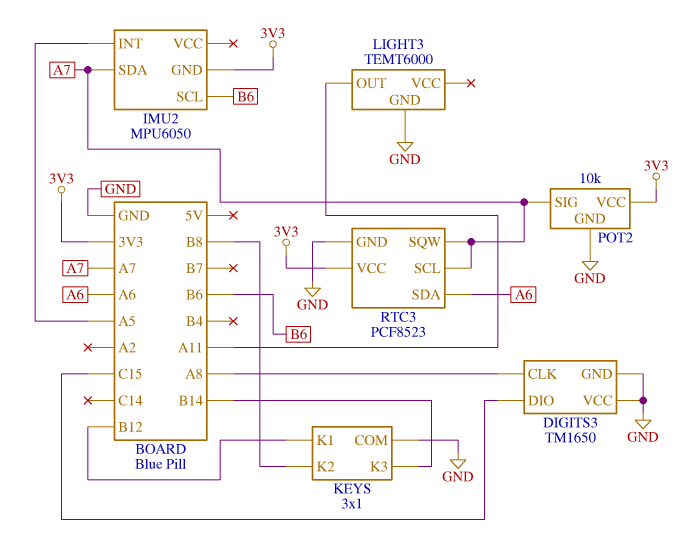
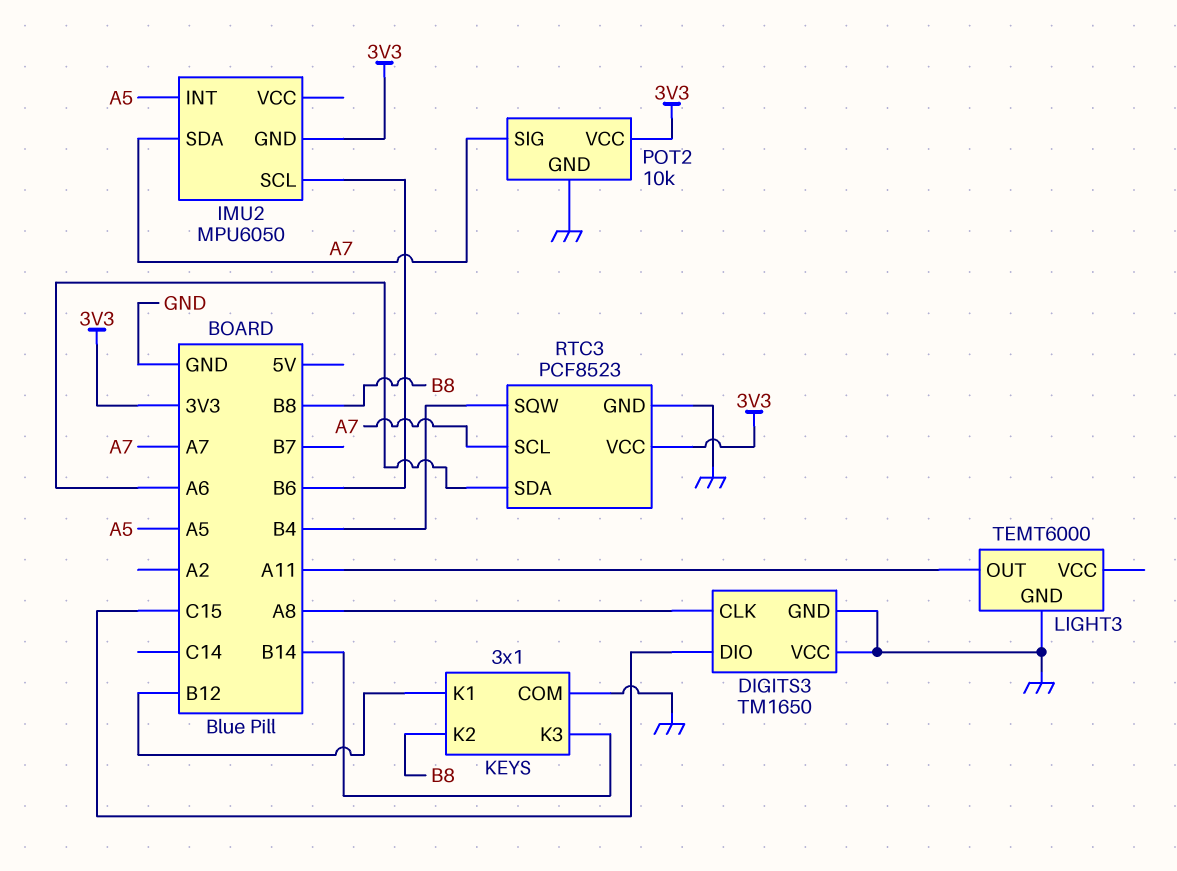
RTC3 pin SQW: A7 -> B4

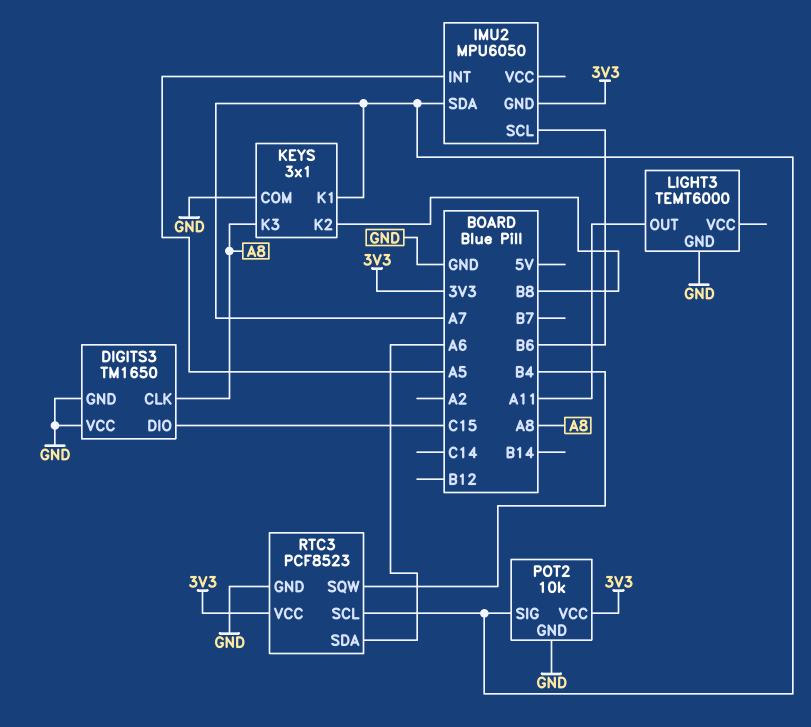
KEYS pin K1: B12 -> A7
KEYS pin K3: B14 -> A8

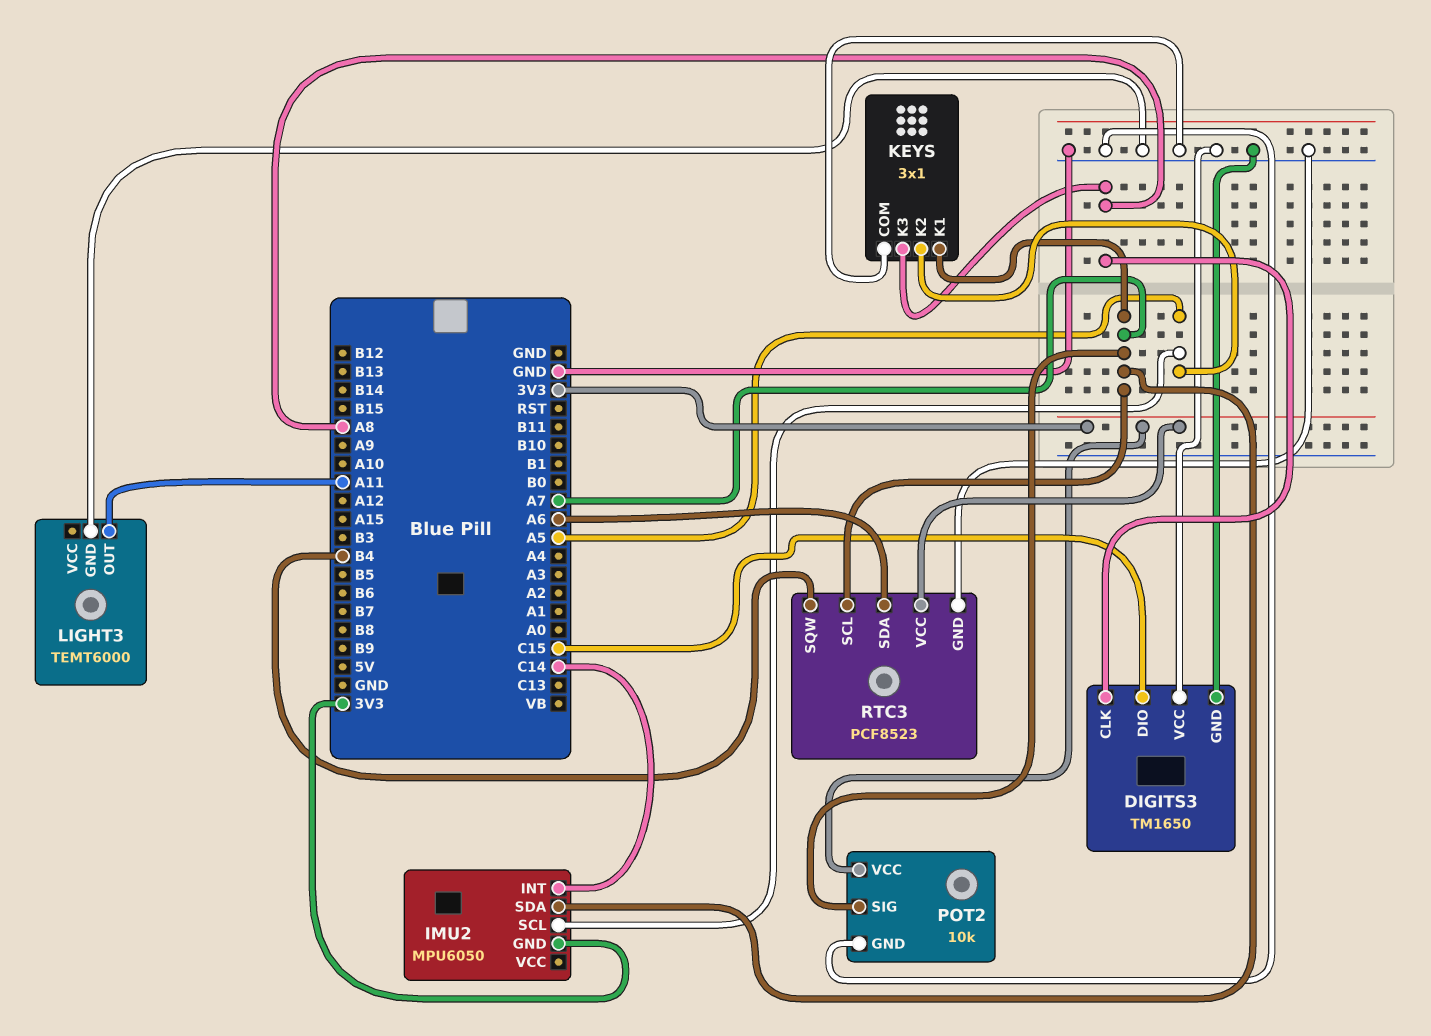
IMU2 pin INT: A5 -> C14
IMU2 pin SCL: B6 -> A5
KEYS pin K2: B8 -> A5

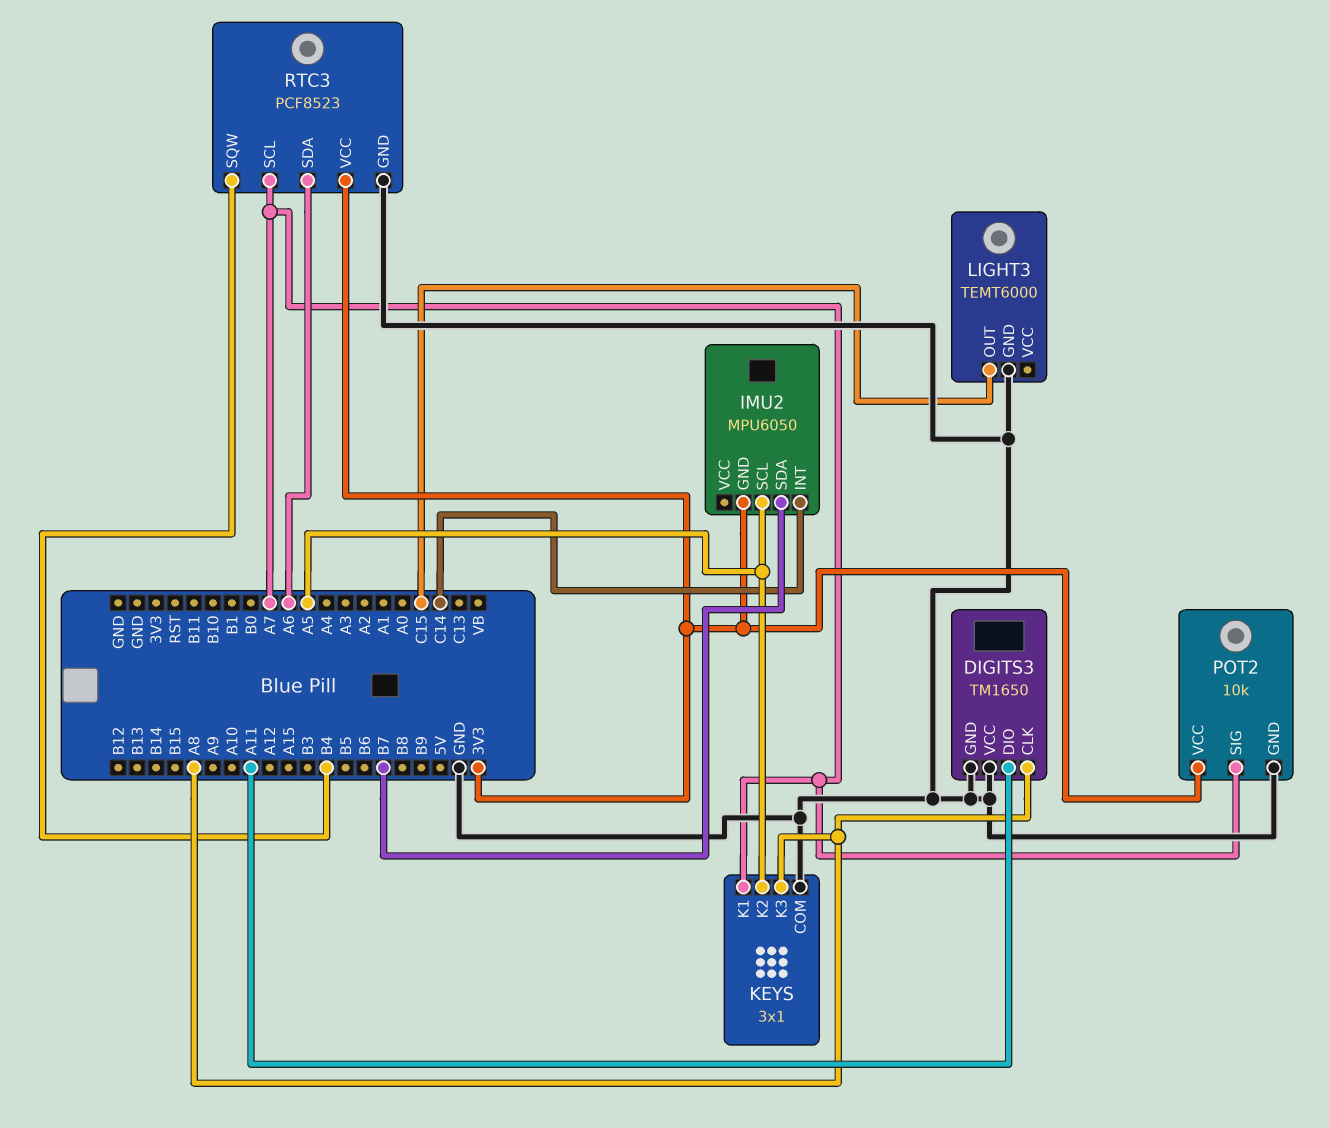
DIGITS3 pin DIO: C15 -> A11
IMU2 pin SDA: A7 -> B7
LIGHT3 pin OUT: A11 -> C15

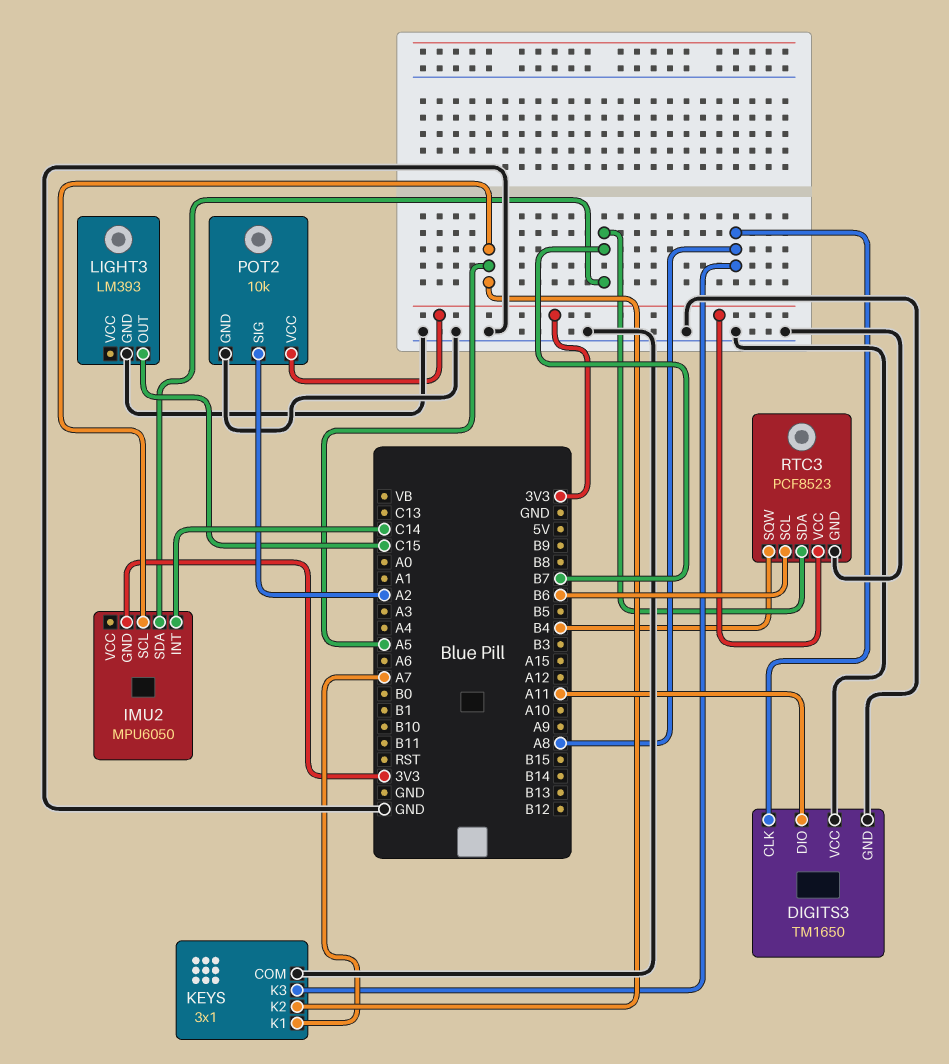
LIGHT3: TEMT6000 -> LM393
POT2 pin SIG: A7 -> A2
RTC3 pin SCL: A7 -> B6
RTC3 pin SDA: A6 -> B7

